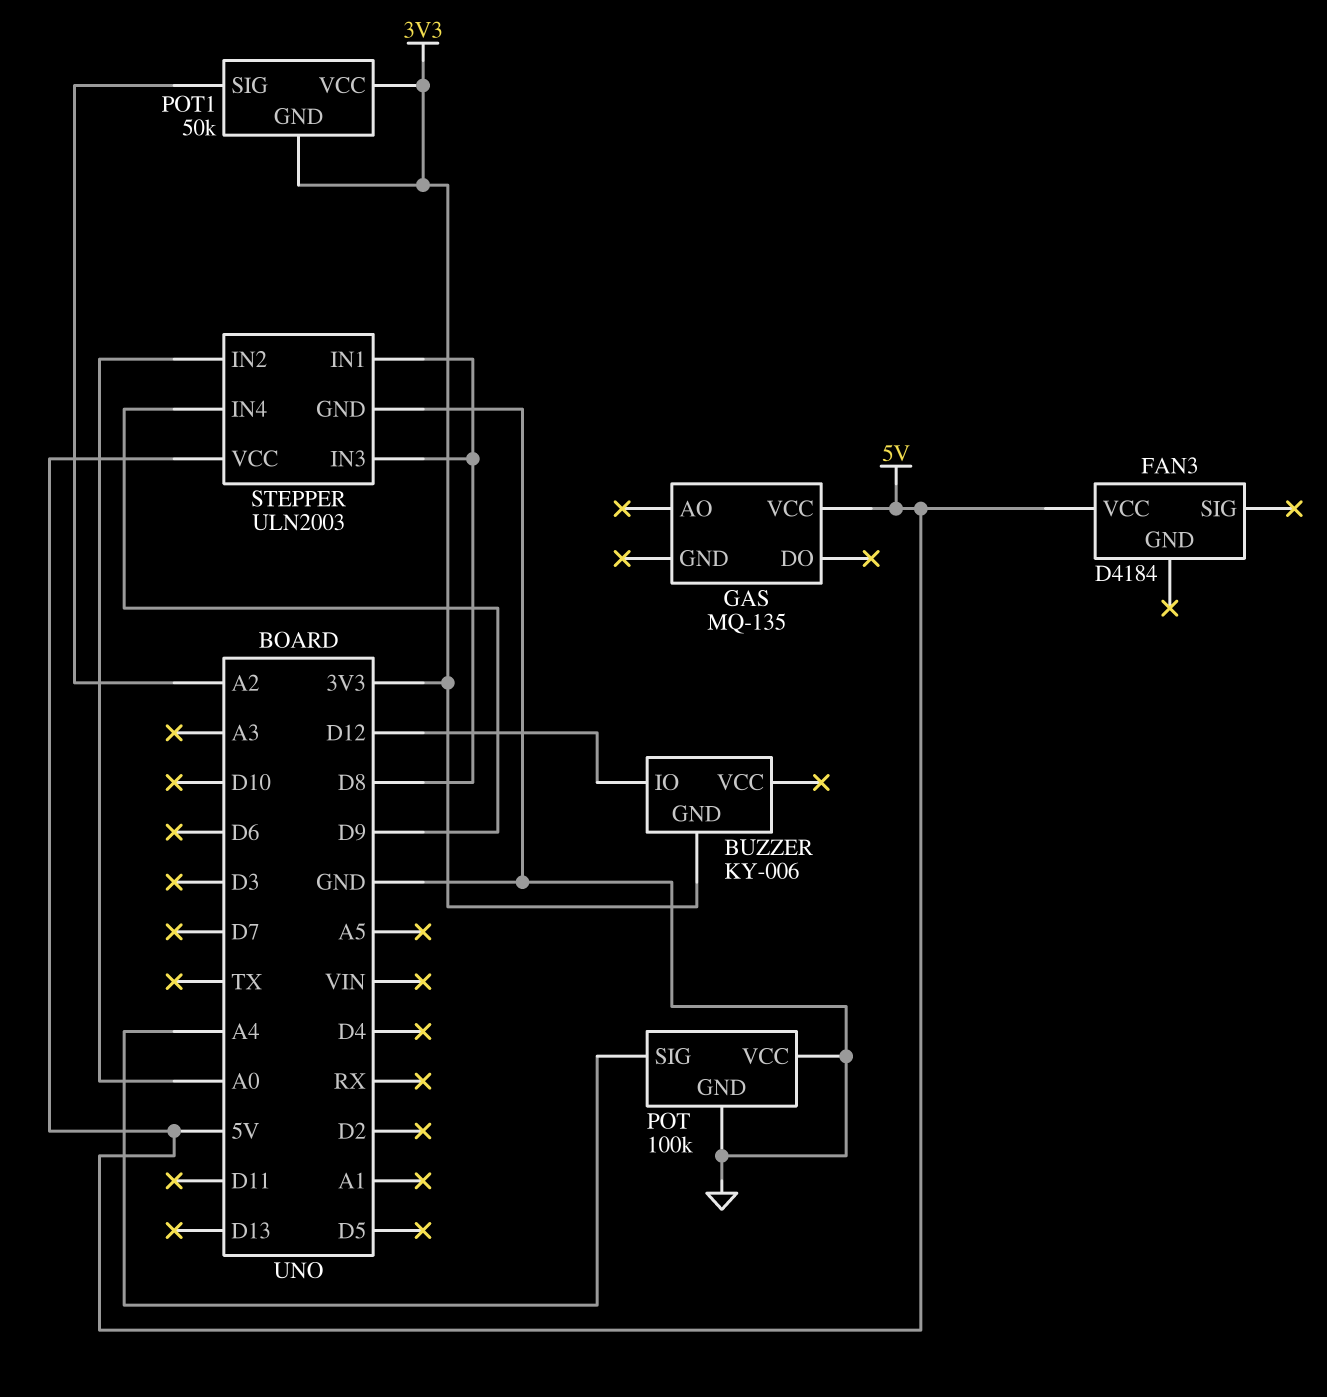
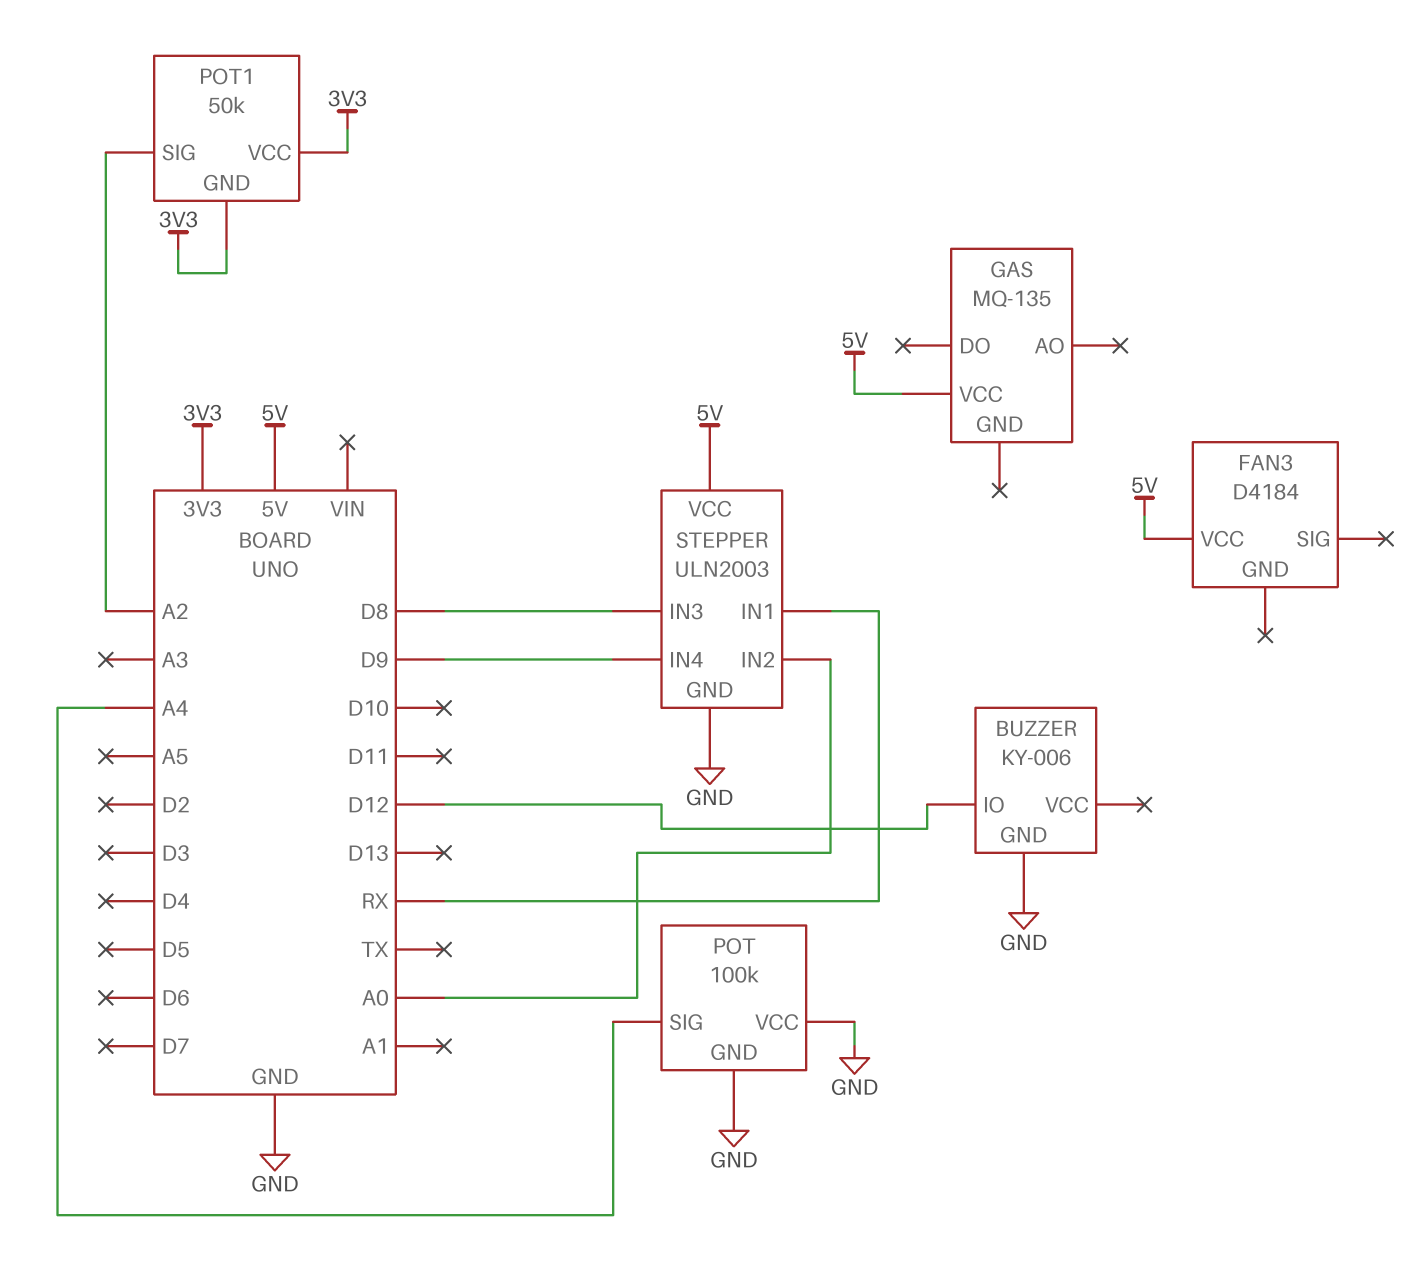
BUZZER pin GND: 3V3 -> GND
STEPPER pin IN1: D8 -> RX

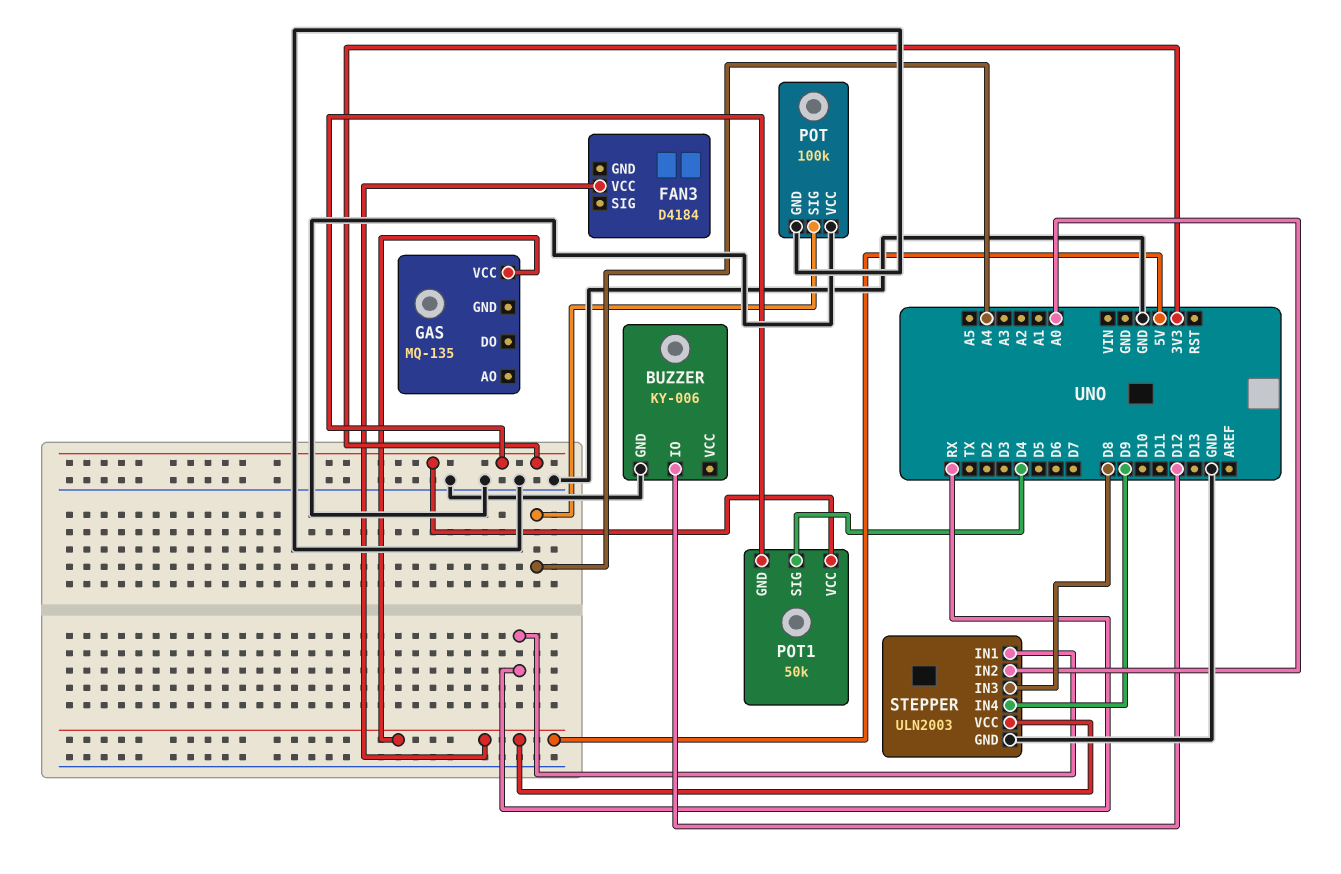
POT1 pin SIG: A2 -> D4

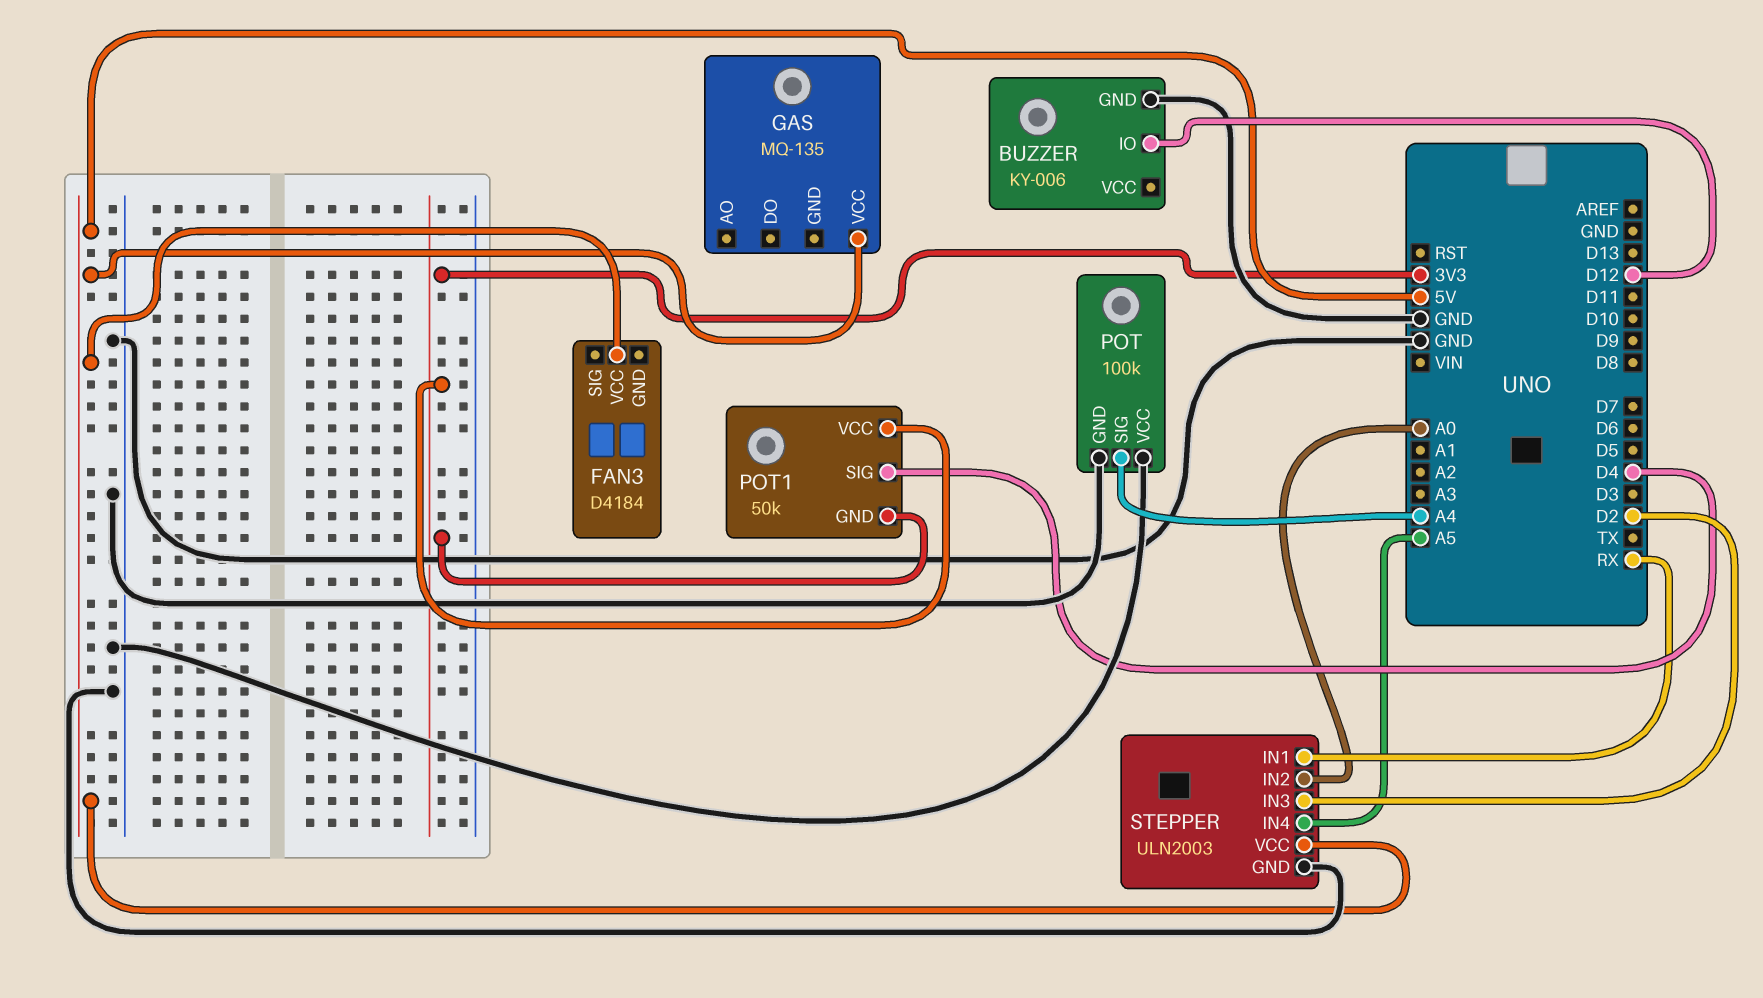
STEPPER pin IN3: D8 -> D2
STEPPER pin IN4: D9 -> A5

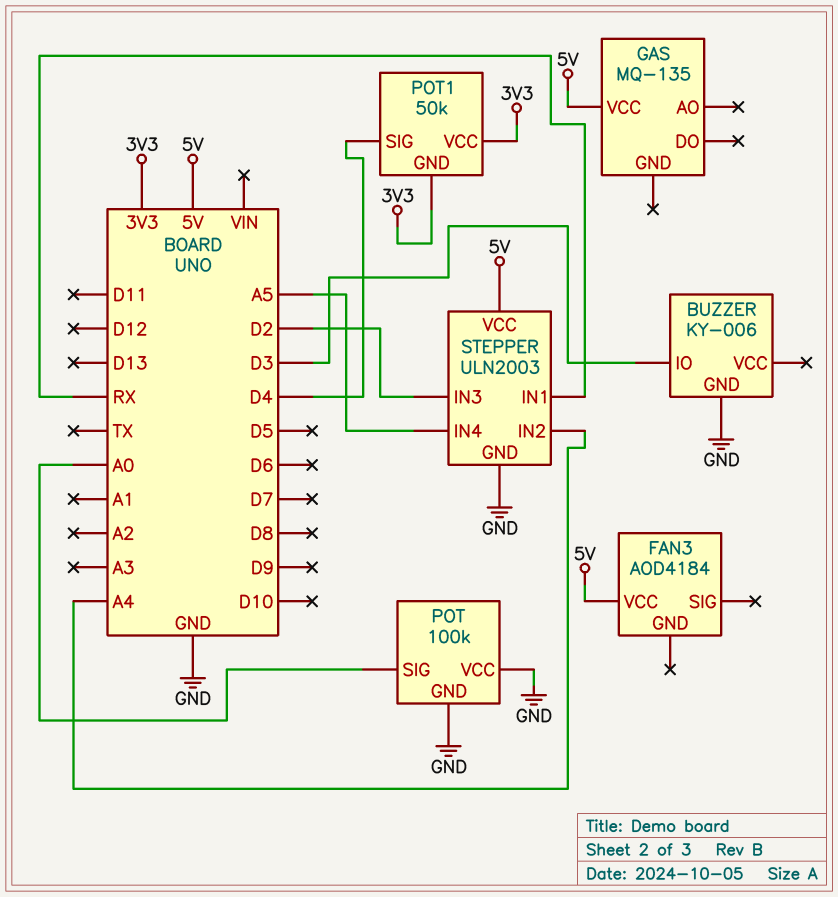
BUZZER pin IO: D12 -> D3
FAN3: D4184 -> AOD4184
POT pin SIG: A4 -> A0
STEPPER pin IN2: A0 -> A4

